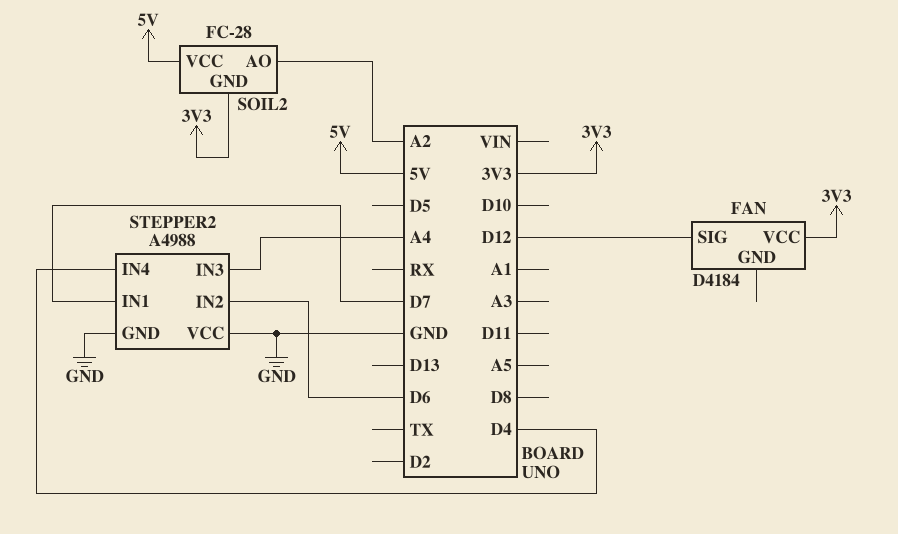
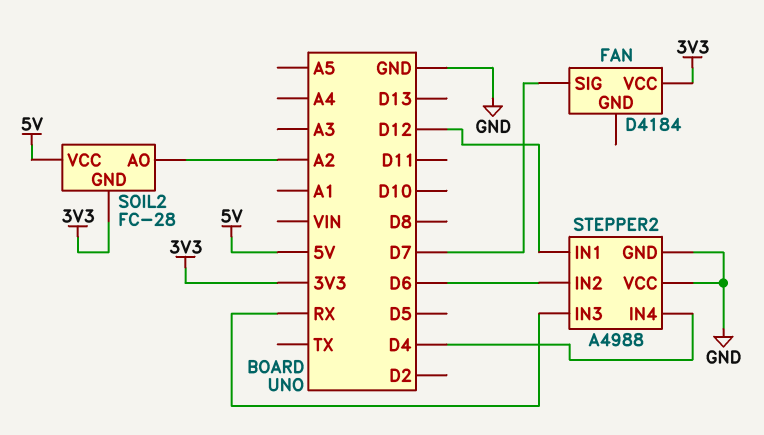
FAN pin SIG: D12 -> D7
STEPPER2 pin IN1: D7 -> D12
STEPPER2 pin IN3: A4 -> RX

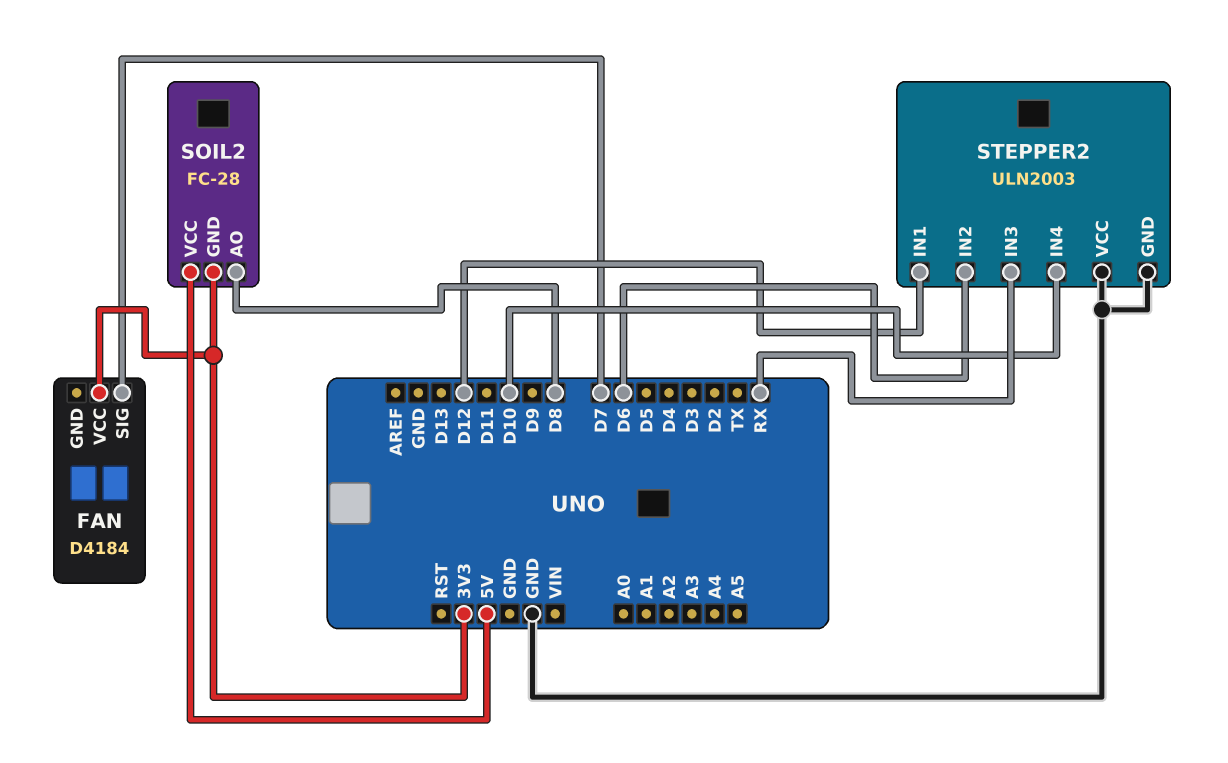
SOIL2 pin AO: A2 -> D8
STEPPER2: A4988 -> ULN2003
STEPPER2 pin IN4: D4 -> D10

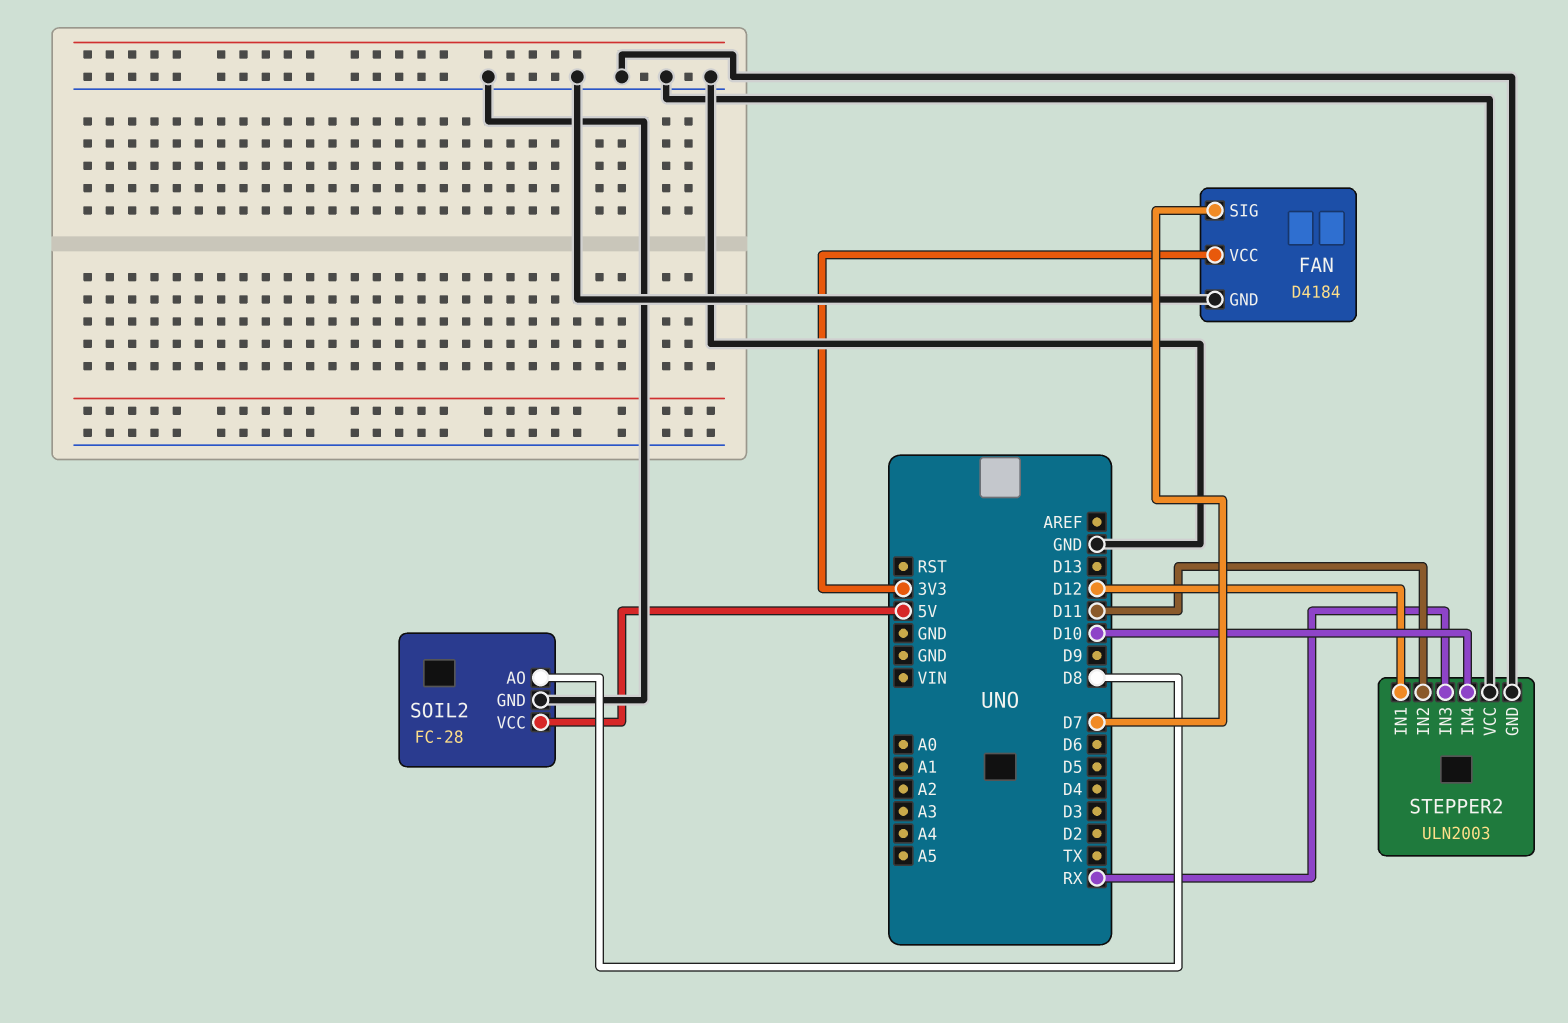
FAN pin GND: none -> GND
SOIL2 pin GND: 3V3 -> GND
STEPPER2 pin IN2: D6 -> D11

